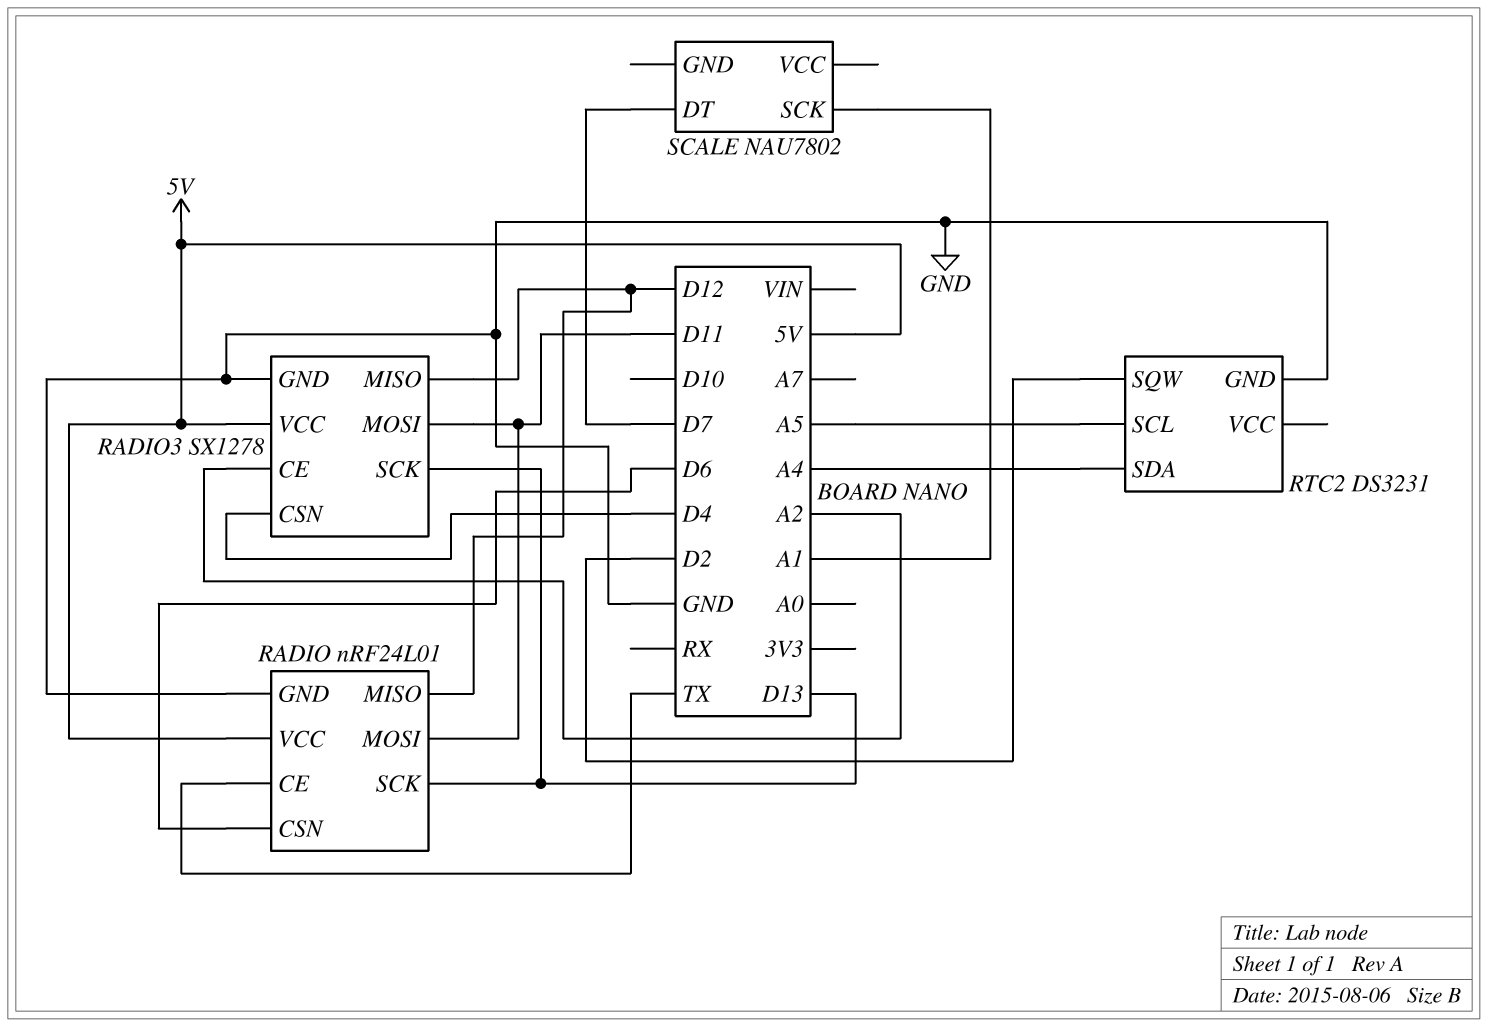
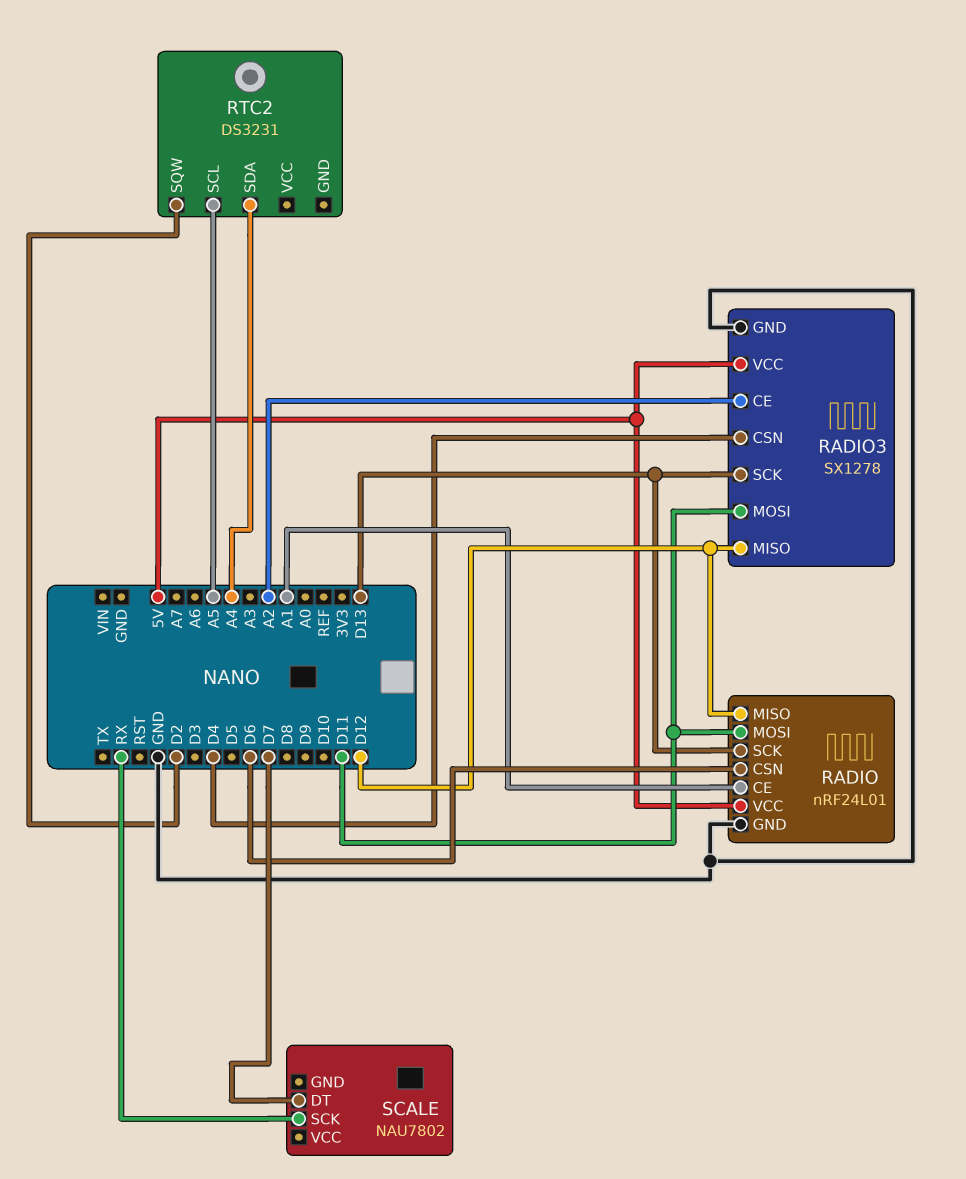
RADIO pin CE: TX -> A1
RTC2 pin GND: GND -> none
SCALE pin SCK: A1 -> RX

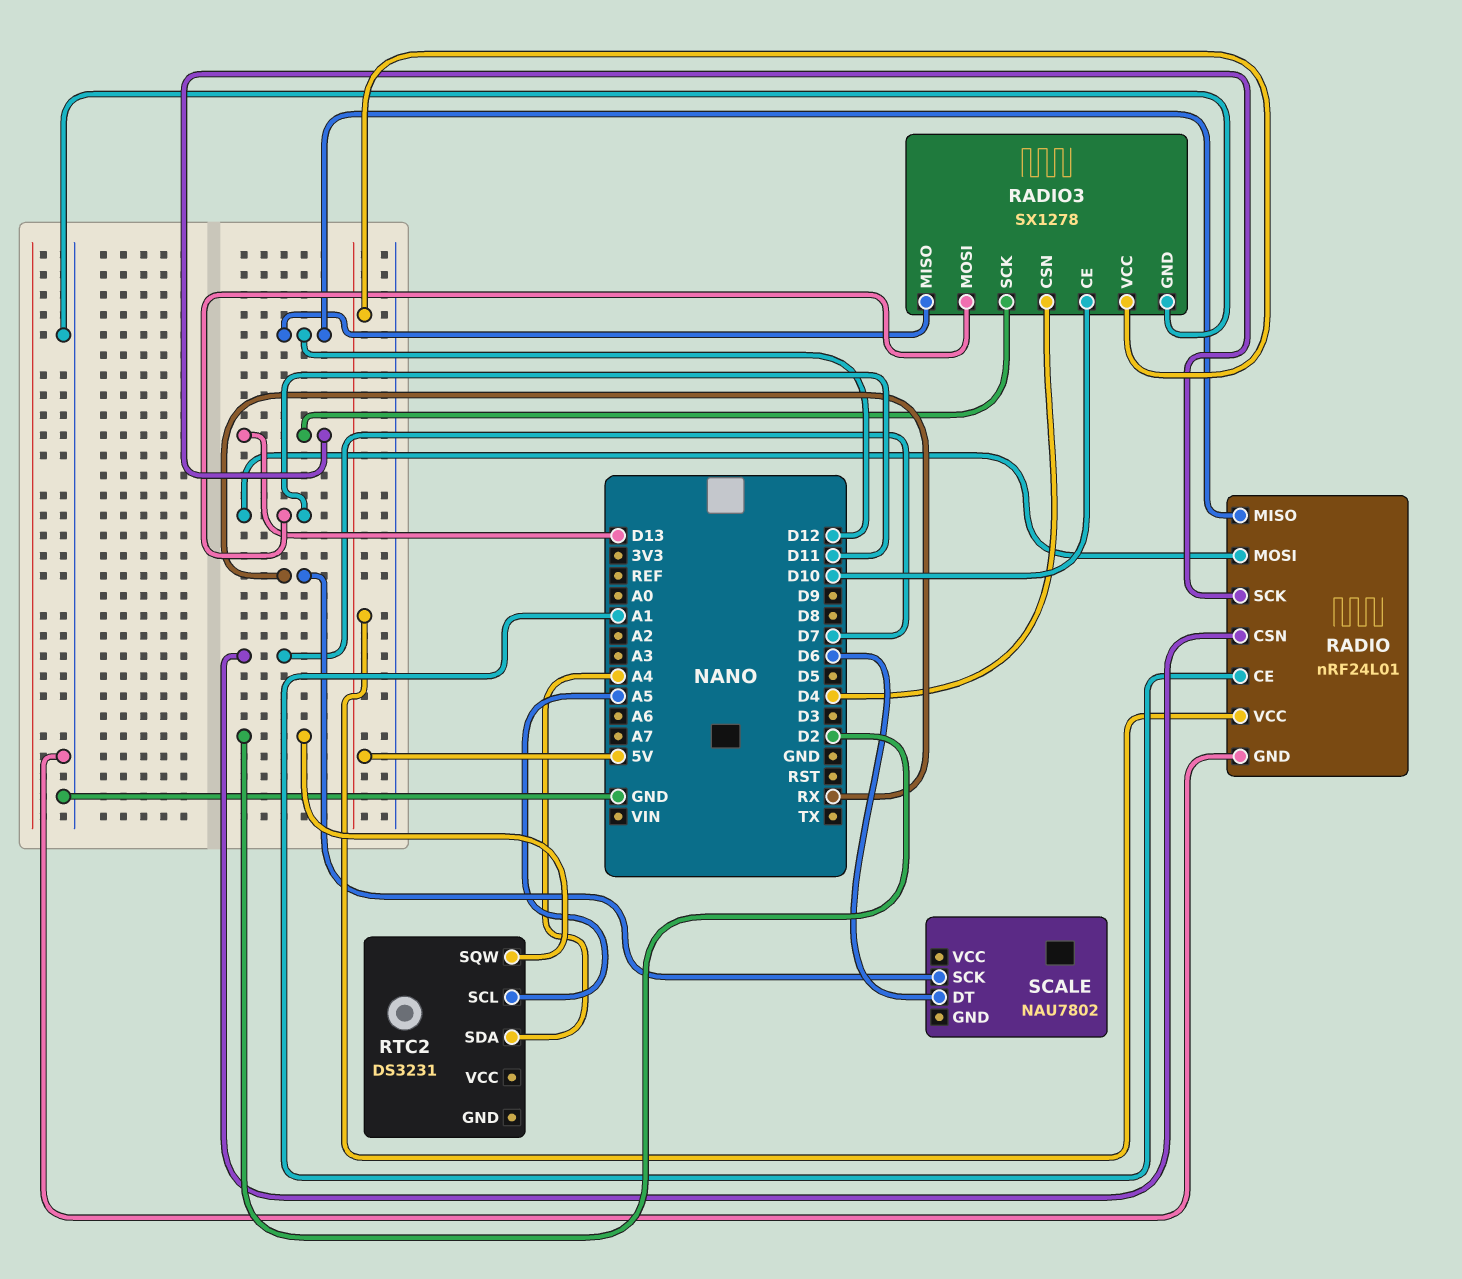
RADIO pin CSN: D6 -> D7
RADIO3 pin CE: A2 -> D10
SCALE pin DT: D7 -> D6

